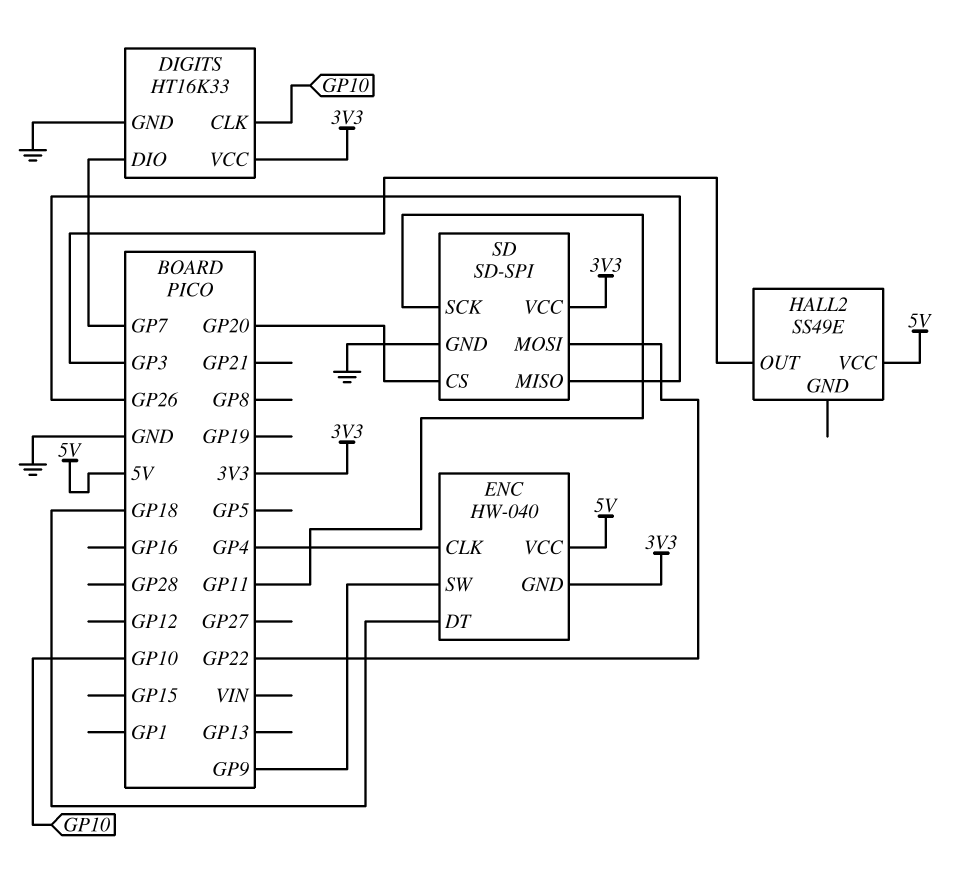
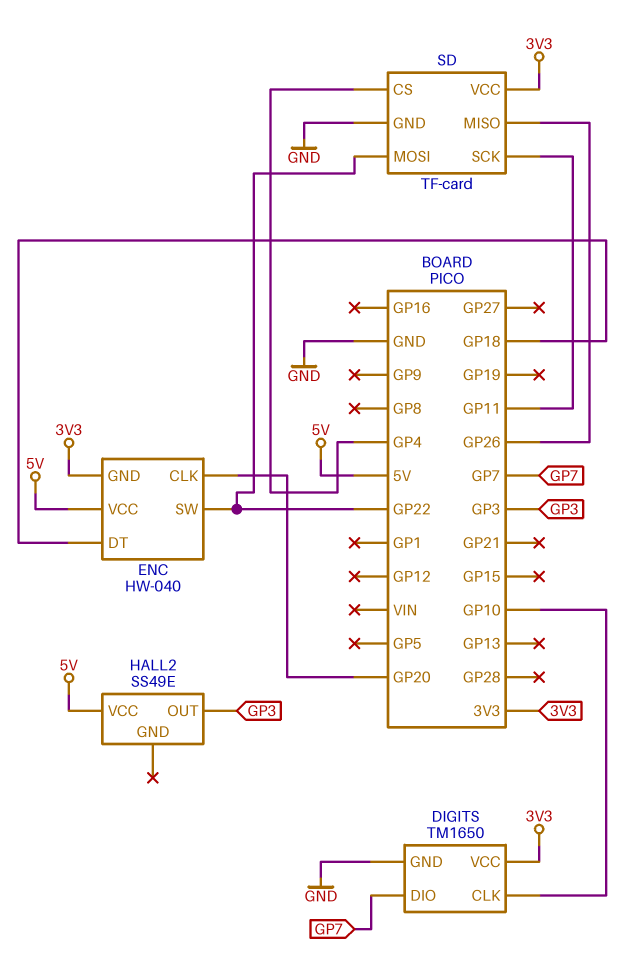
DIGITS: HT16K33 -> TM1650
ENC pin CLK: GP4 -> GP20
ENC pin SW: GP9 -> GP22
SD: SD-SPI -> TF-card
SD pin CS: GP20 -> GP4

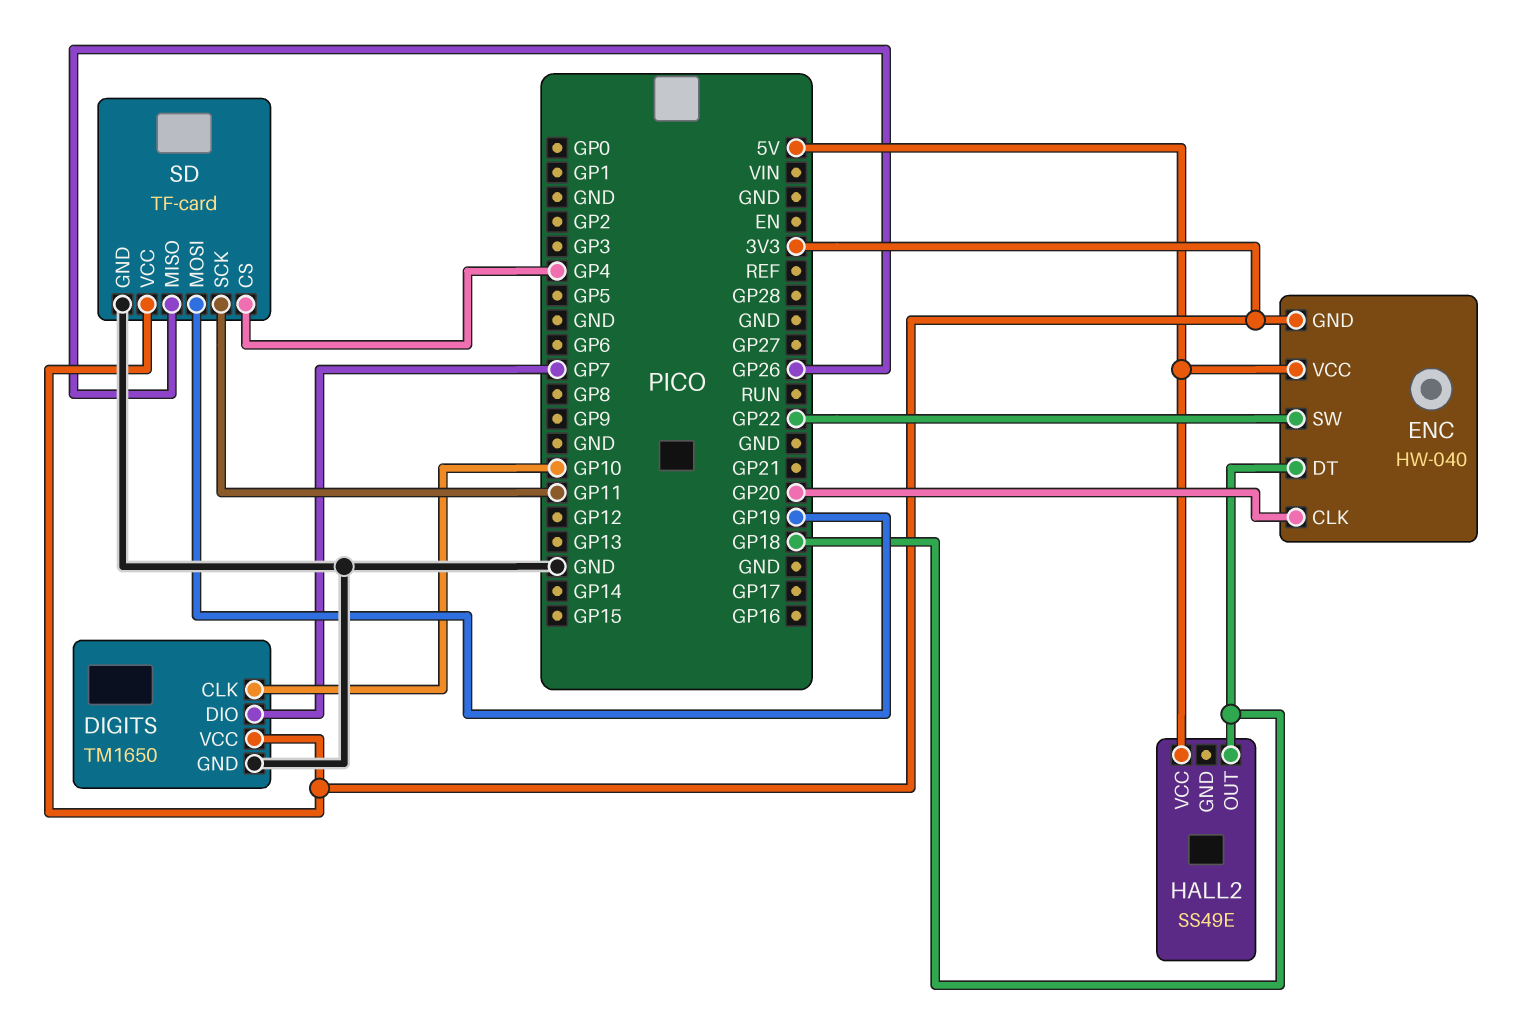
HALL2 pin OUT: GP3 -> GP18
SD pin MOSI: GP22 -> GP19

